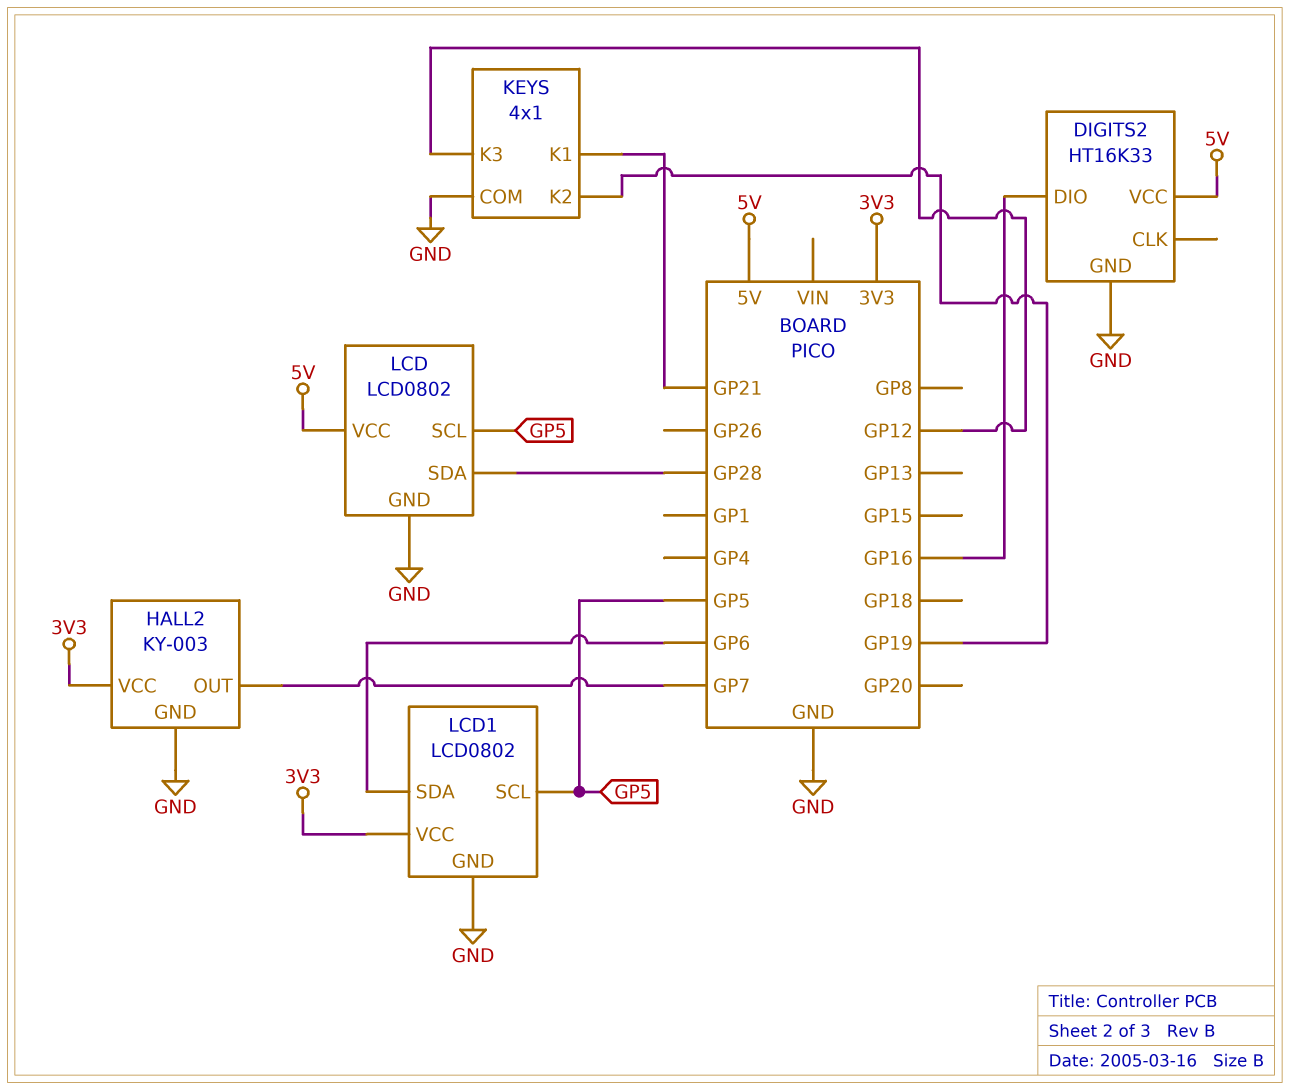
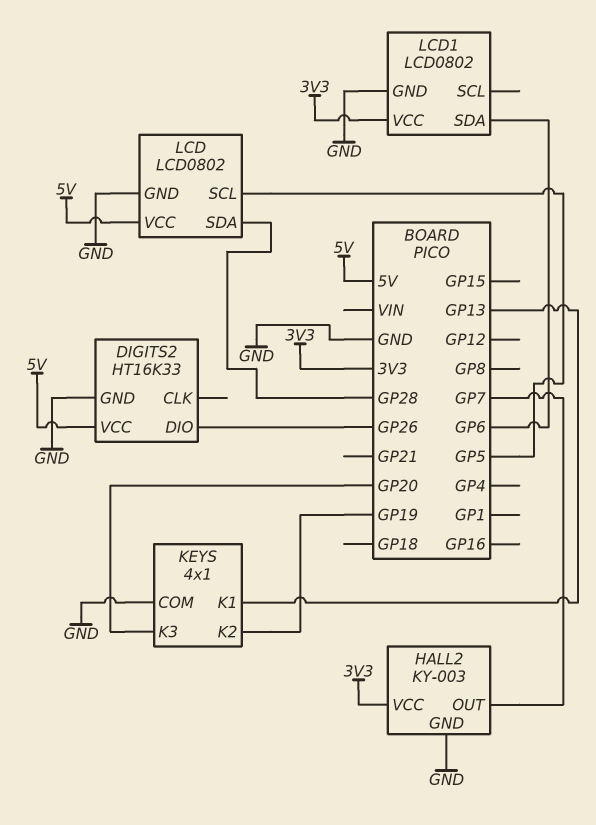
DIGITS2 pin DIO: GP16 -> GP26
KEYS pin K1: GP21 -> GP13
KEYS pin K3: GP12 -> GP20
LCD1 pin SCL: GP5 -> none

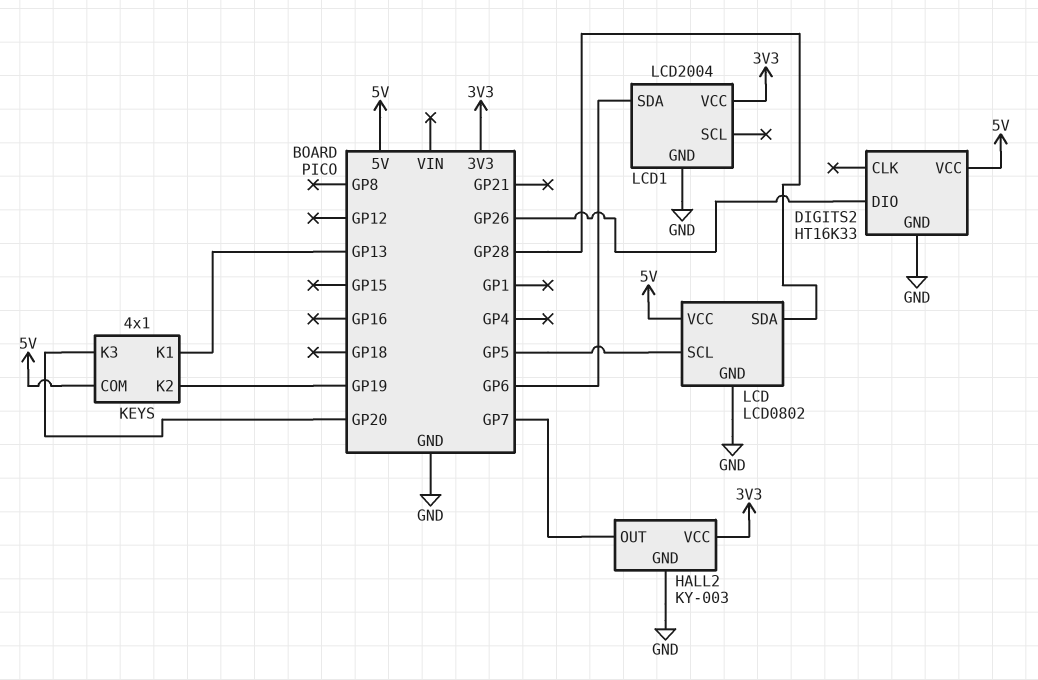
KEYS pin COM: GND -> 5V
LCD1: LCD0802 -> LCD2004

